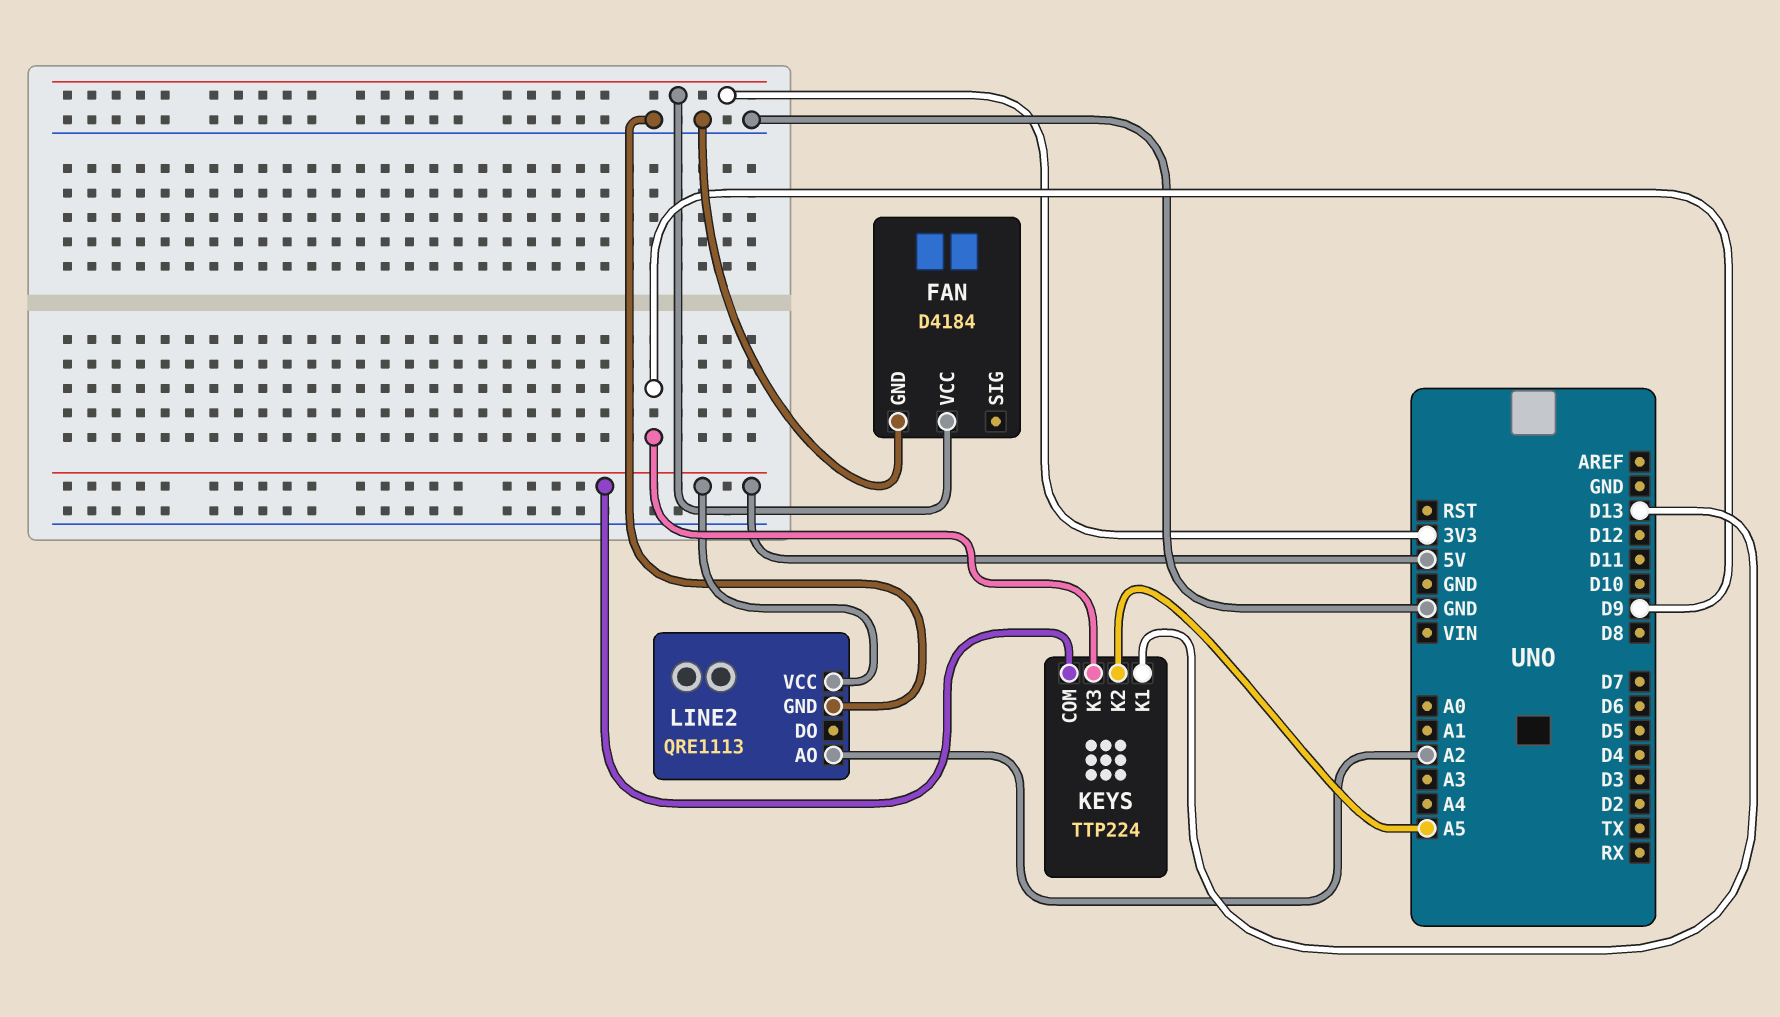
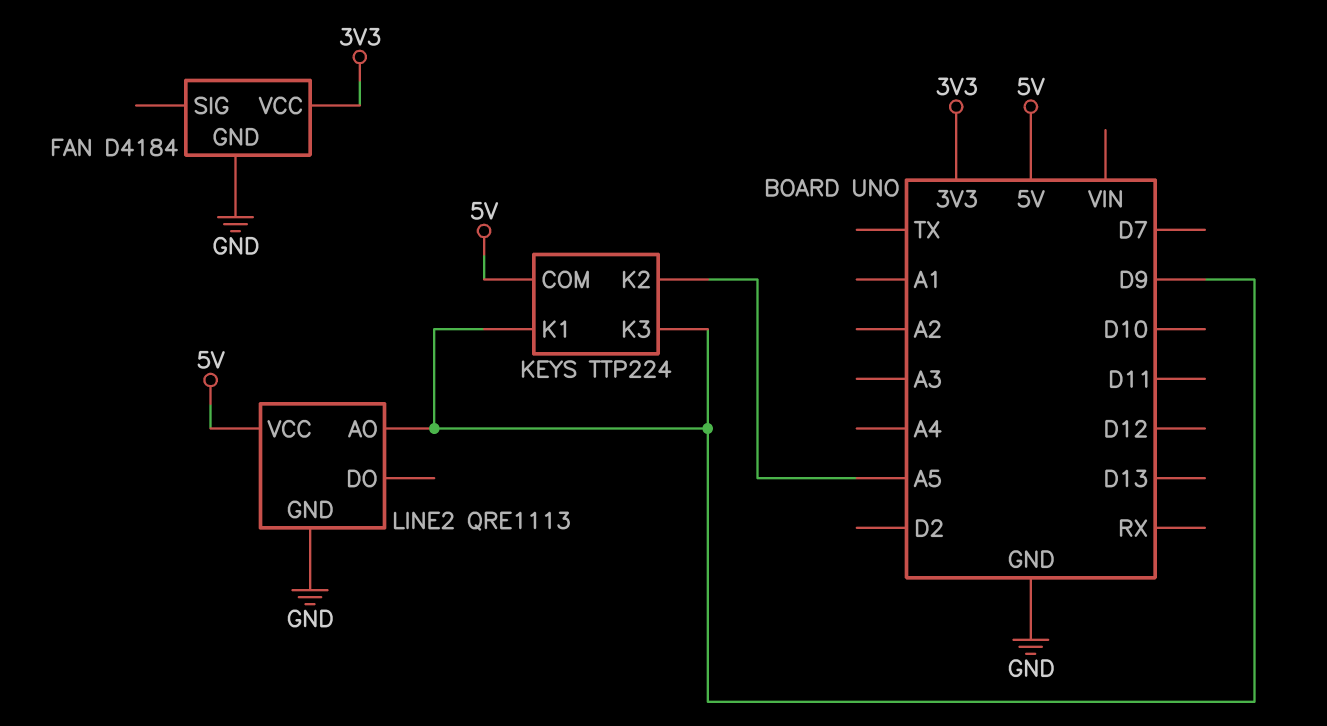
KEYS pin K1: D13 -> D9
LINE2 pin AO: A2 -> D9

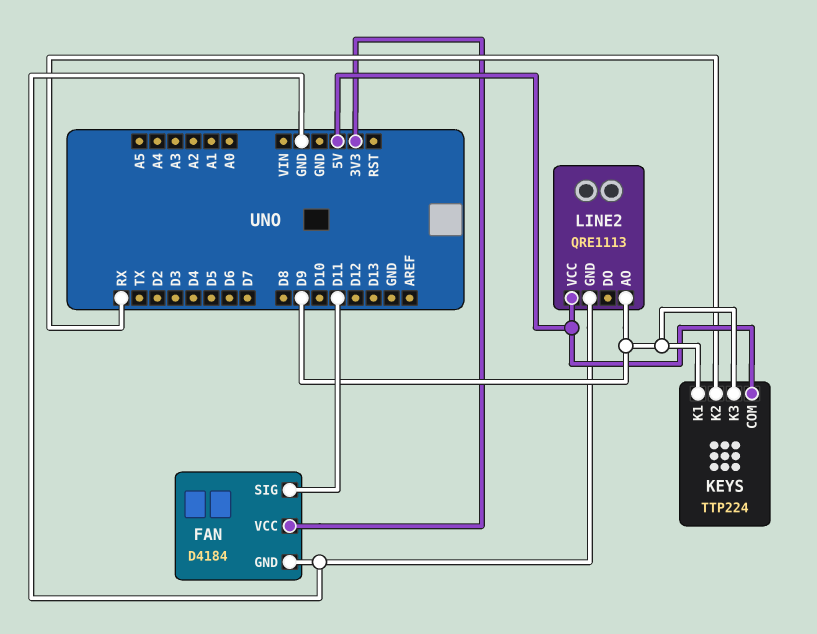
FAN pin SIG: none -> D11
KEYS pin K2: A5 -> RX

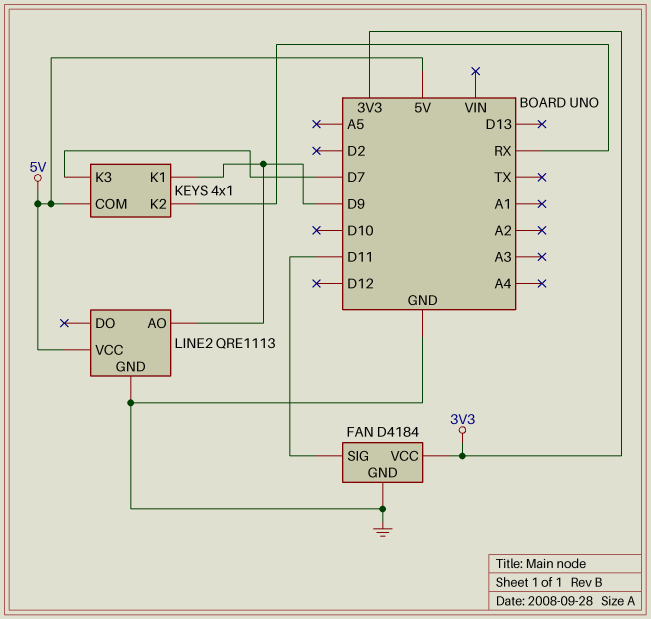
KEYS: TTP224 -> 4x1
KEYS pin K3: D9 -> D7

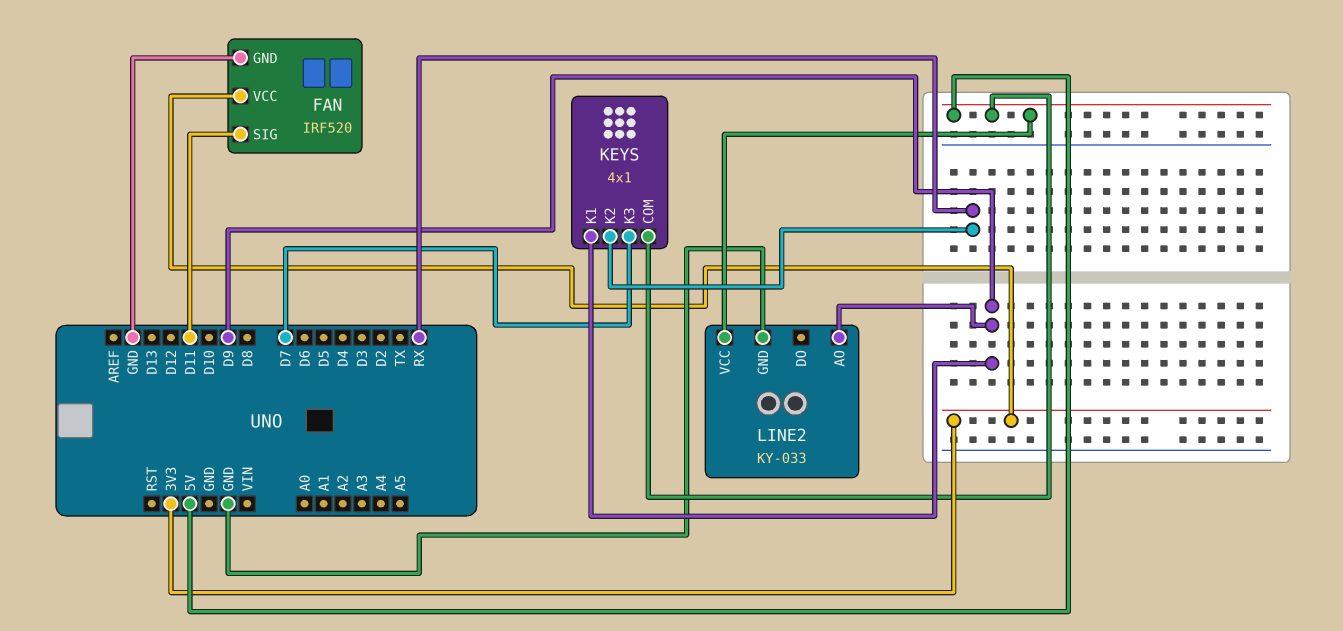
FAN: D4184 -> IRF520
LINE2: QRE1113 -> KY-033

